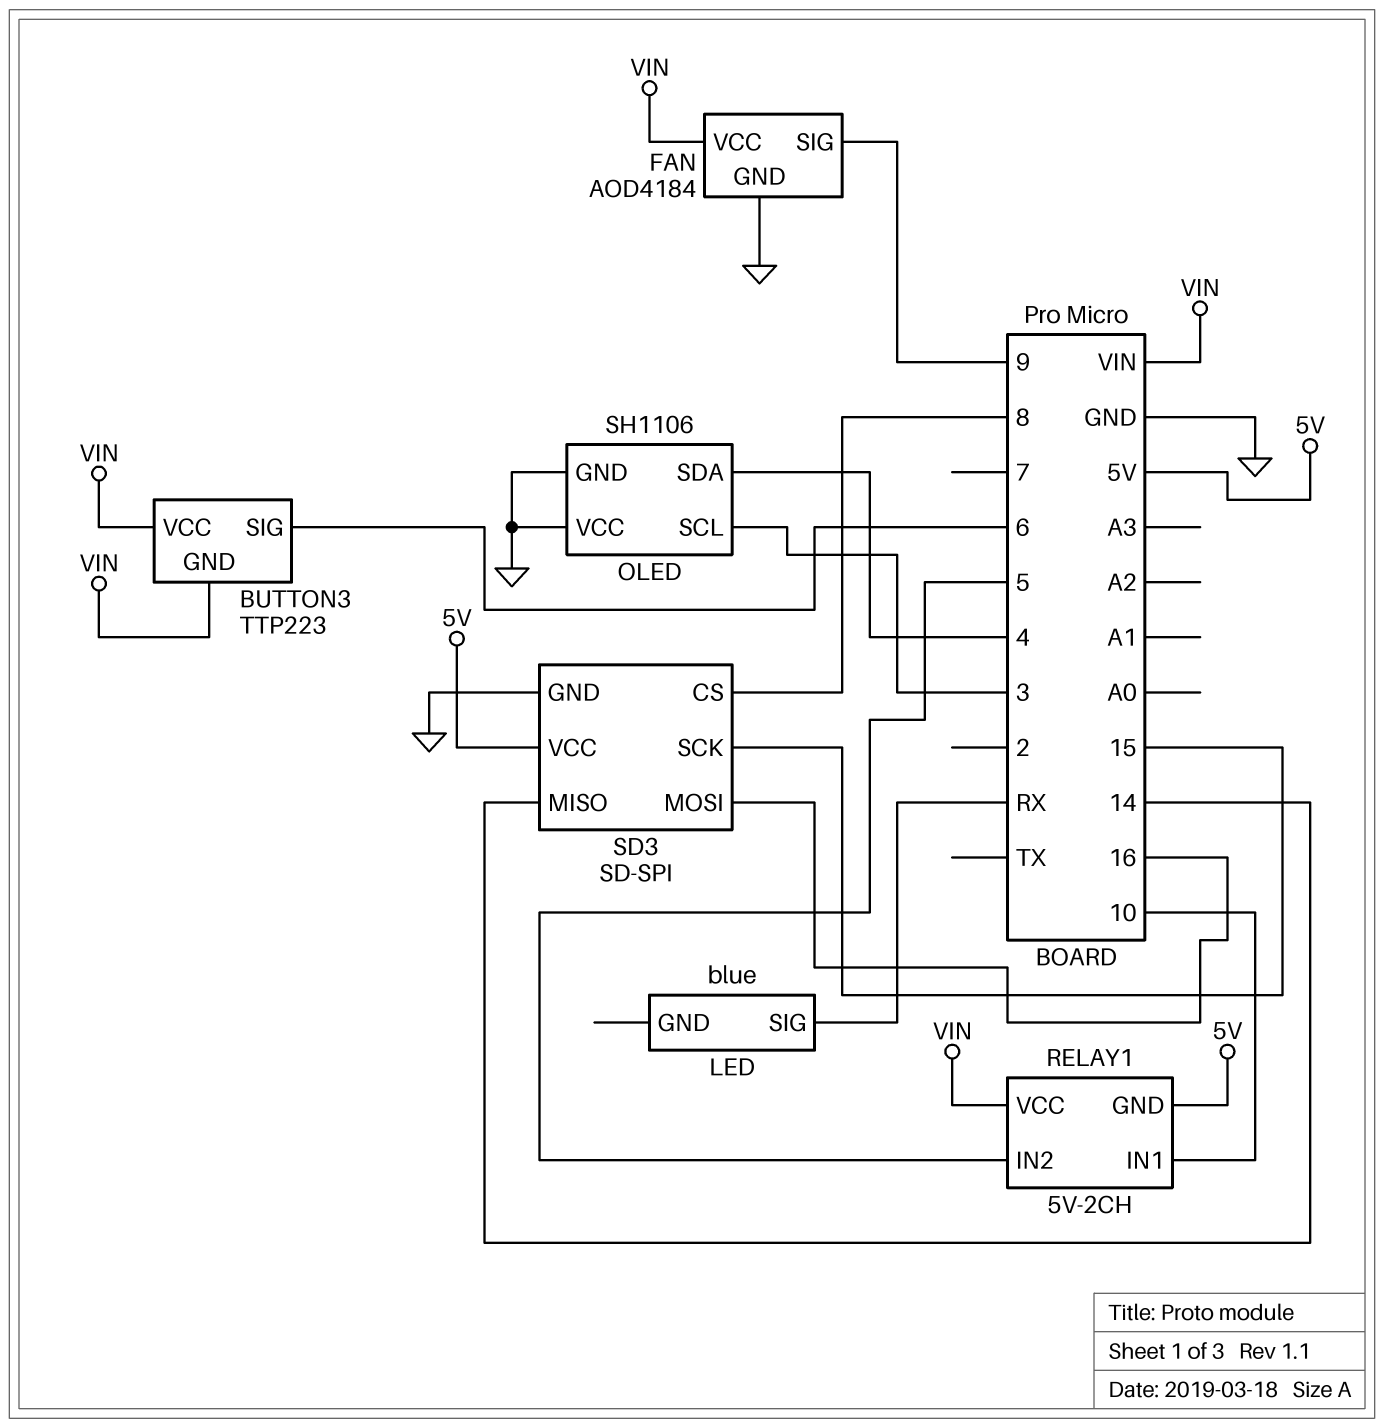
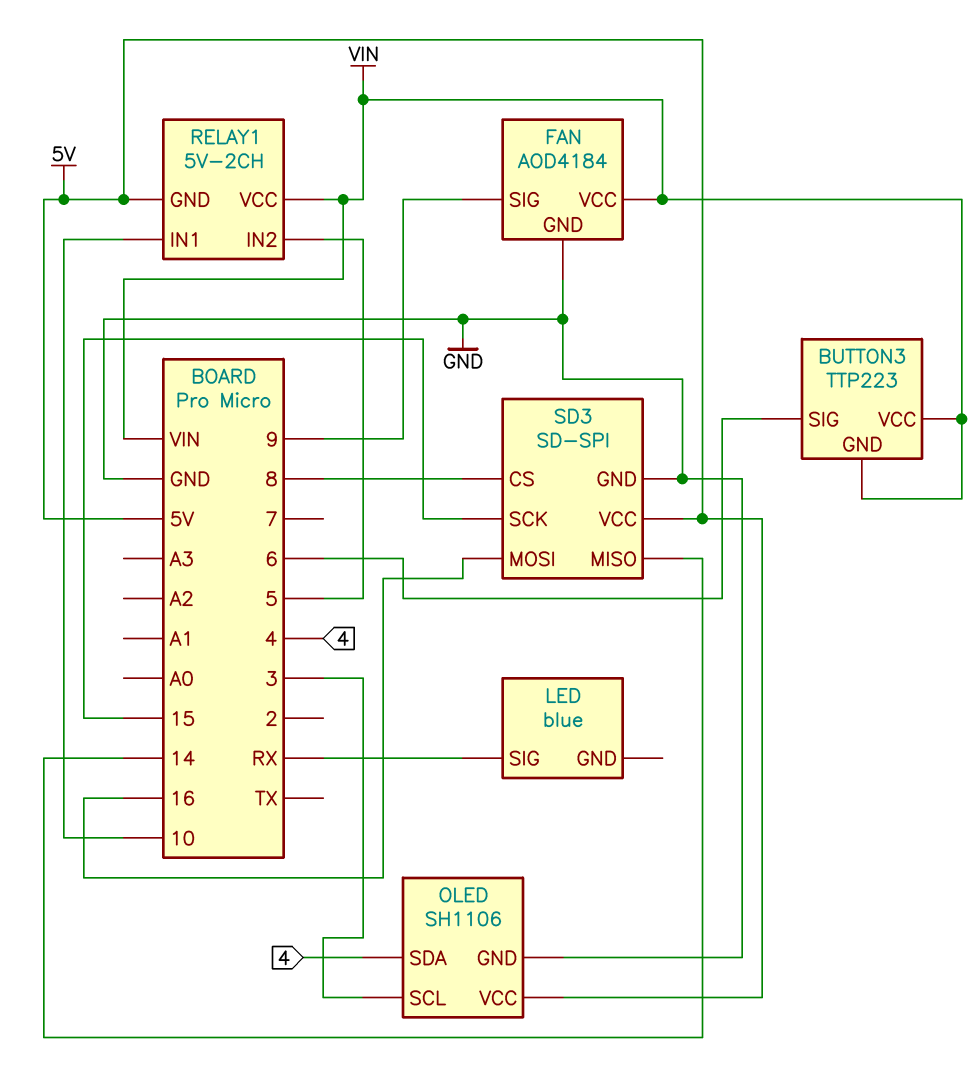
OLED pin VCC: GND -> 5V

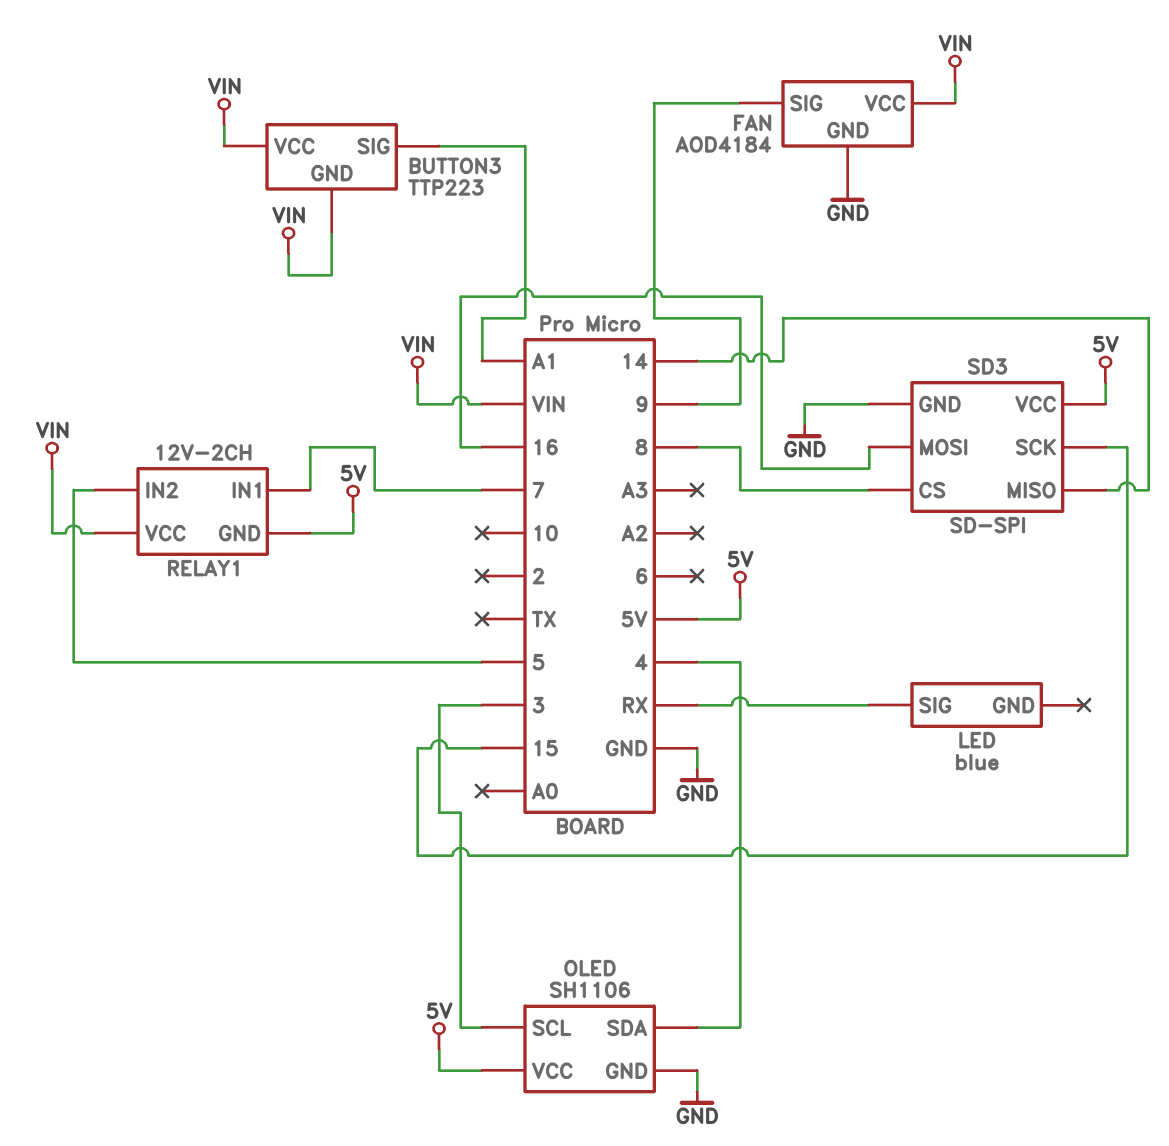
BUTTON3 pin SIG: 6 -> A1
RELAY1: 5V-2CH -> 12V-2CH
RELAY1 pin IN1: 10 -> 7

